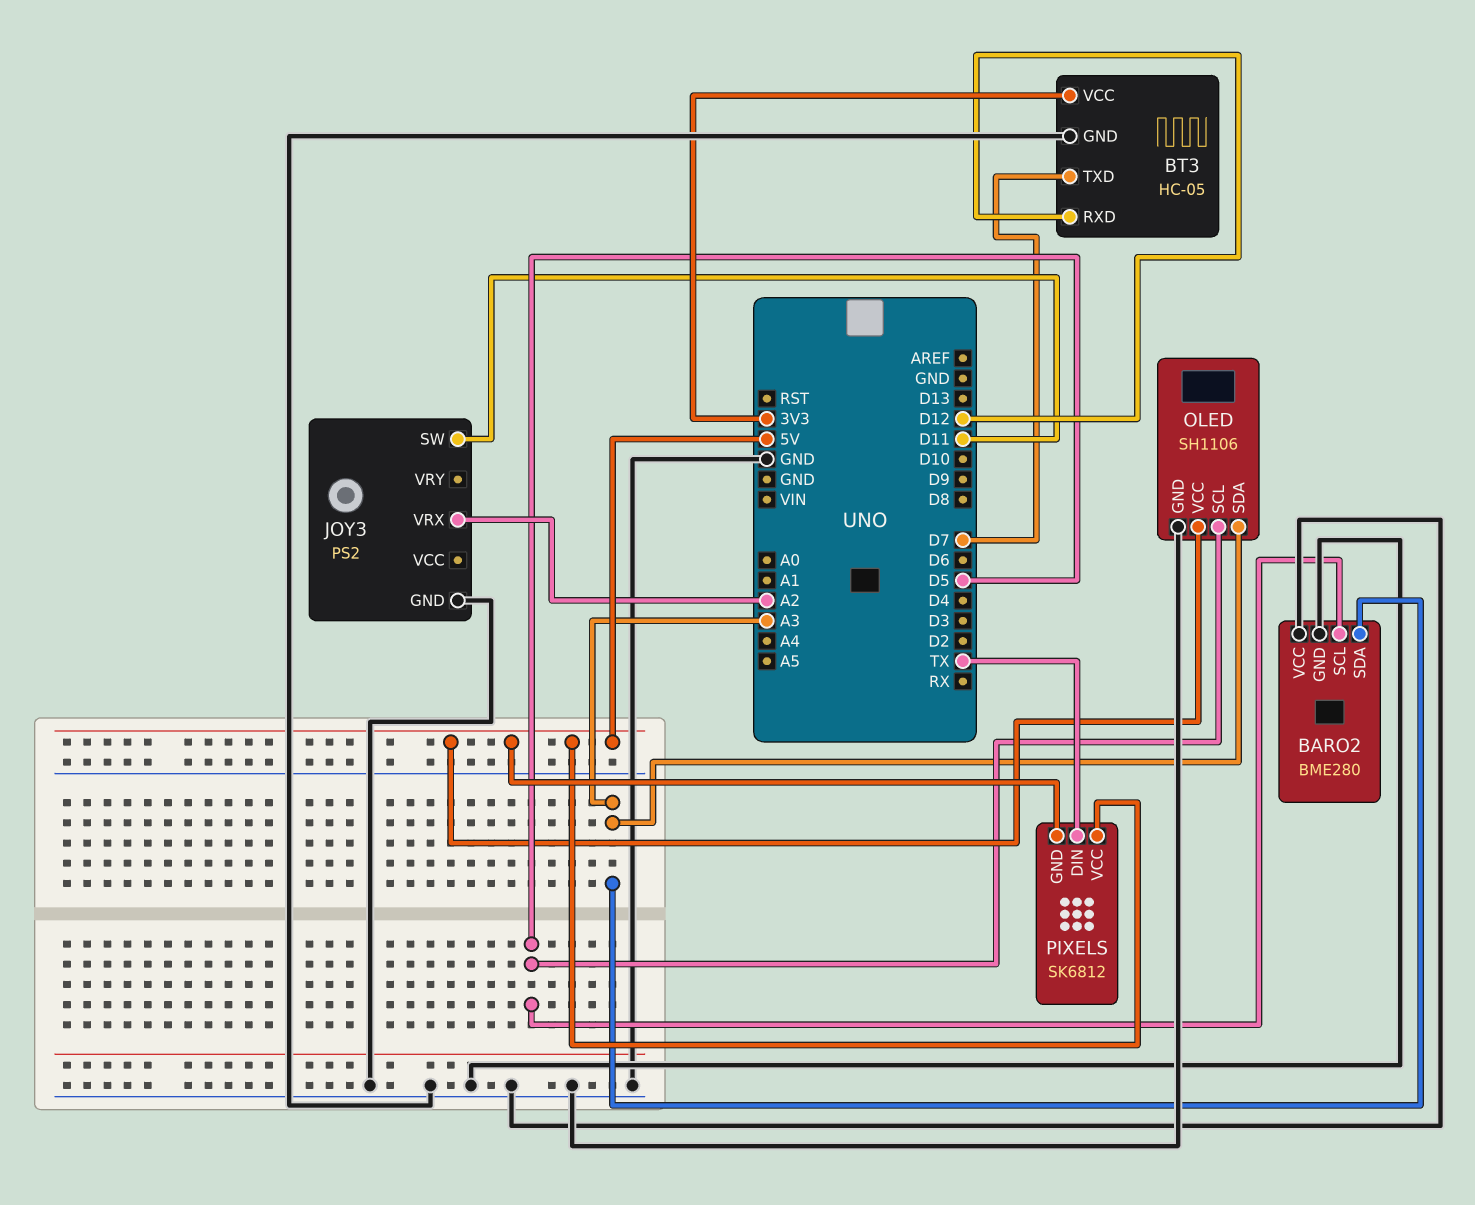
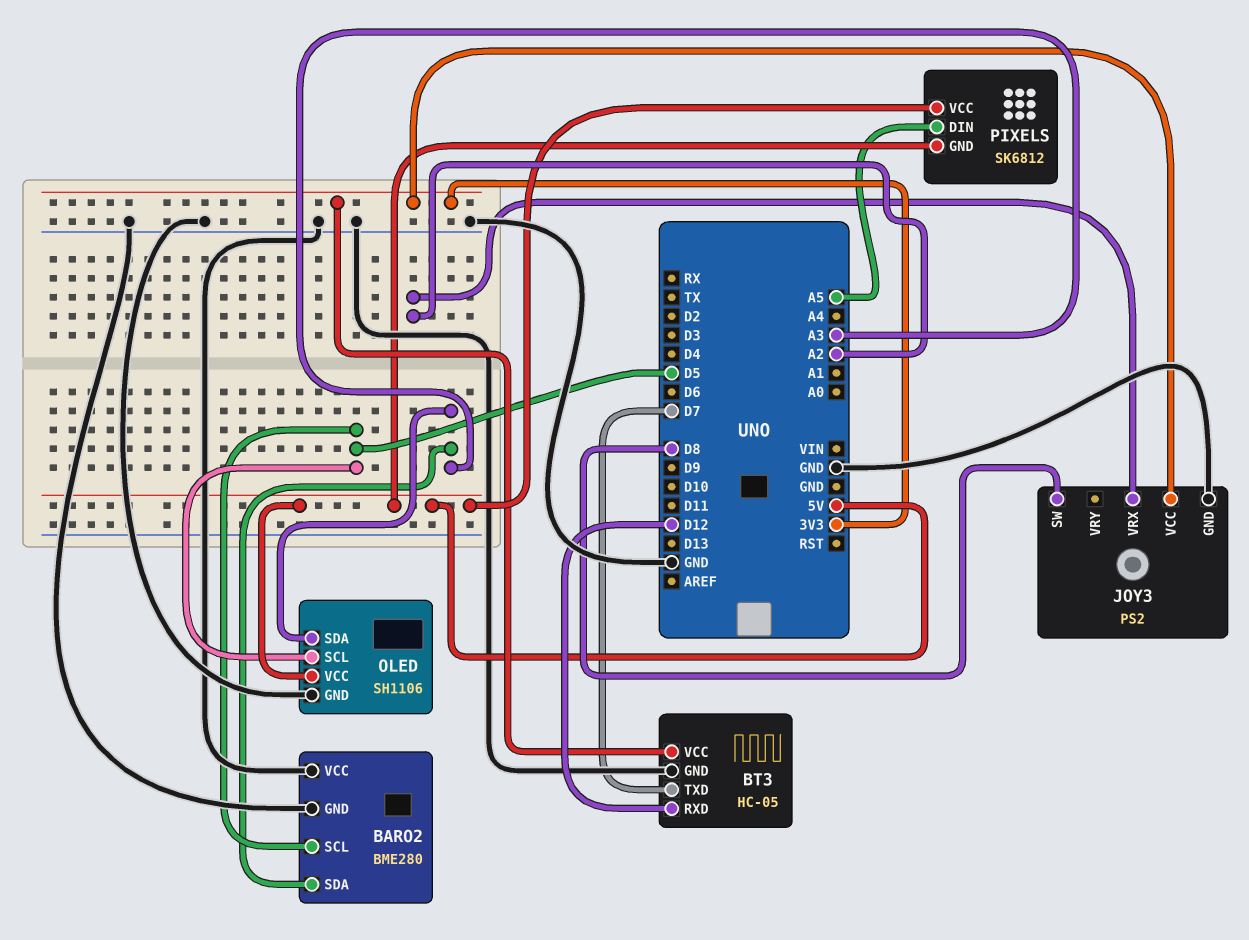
JOY3 pin SW: D11 -> D8
JOY3 pin VCC: none -> 3V3
PIXELS pin DIN: TX -> A5

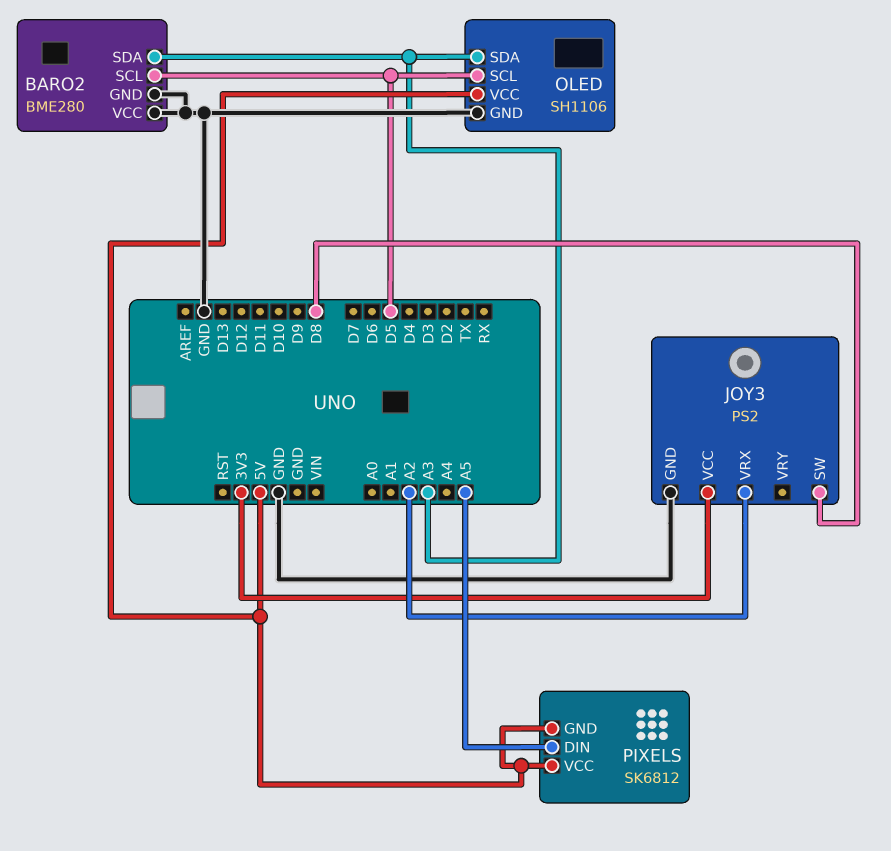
BT3: HC-05 -> none
BT3 pin GND: GND -> none
BT3 pin RXD: D12 -> none
BT3 pin TXD: D7 -> none
BT3 pin VCC: 3V3 -> none

